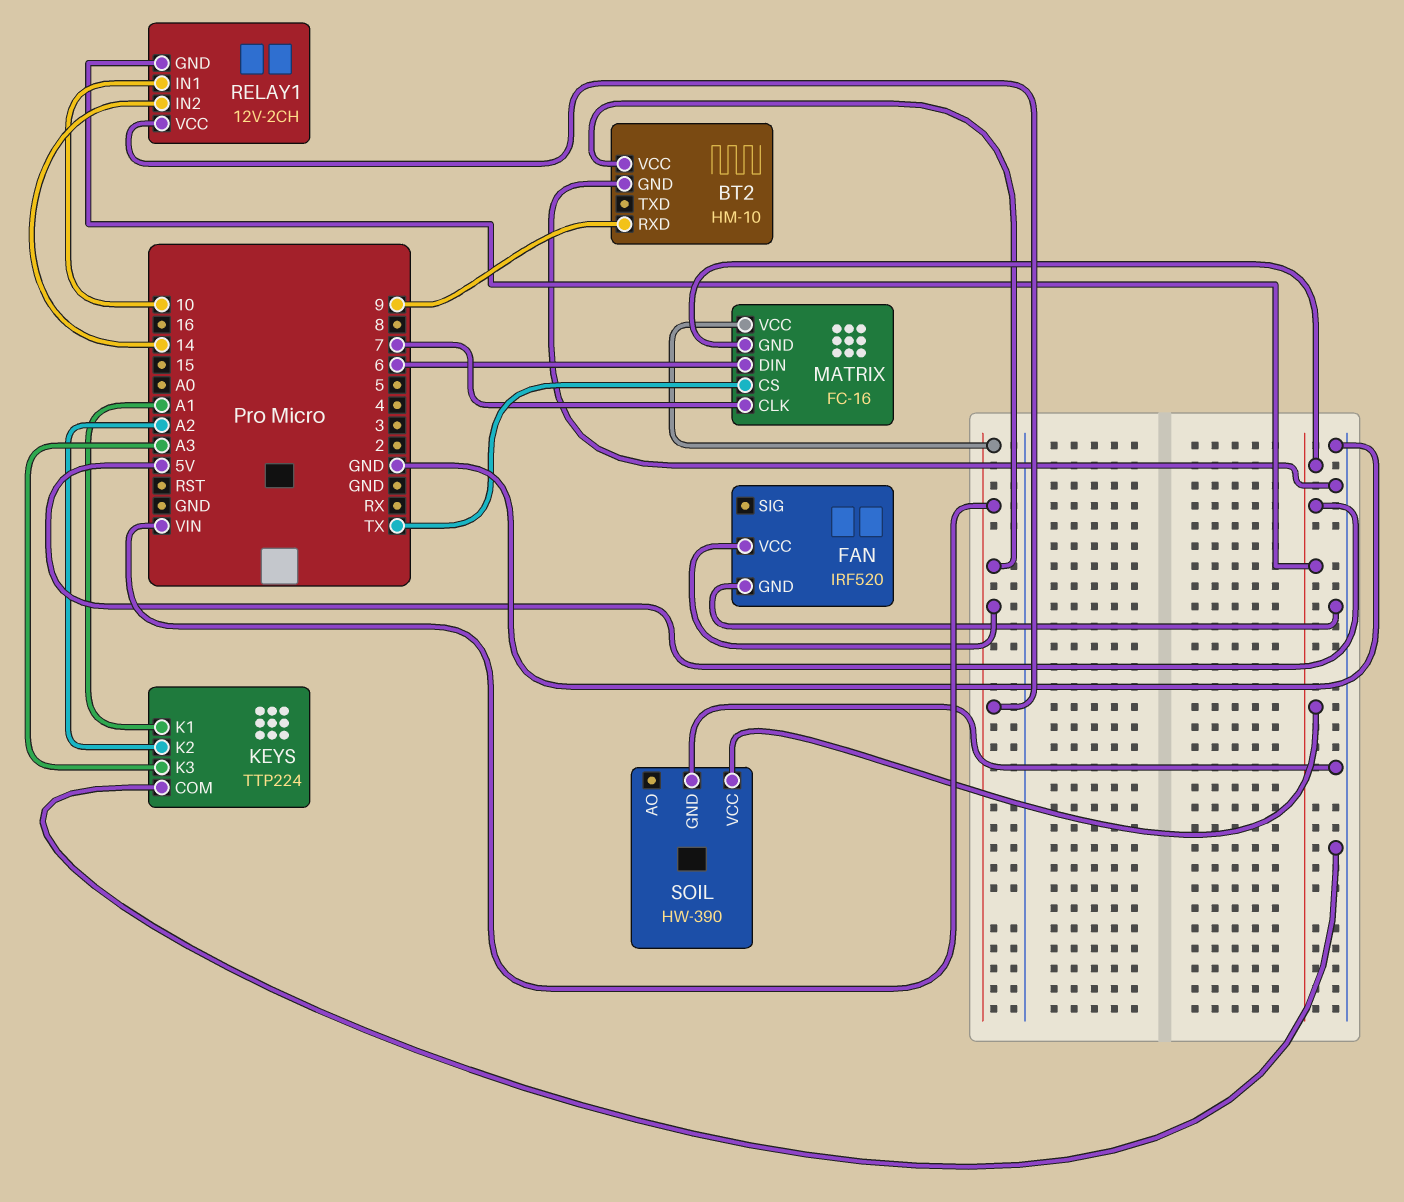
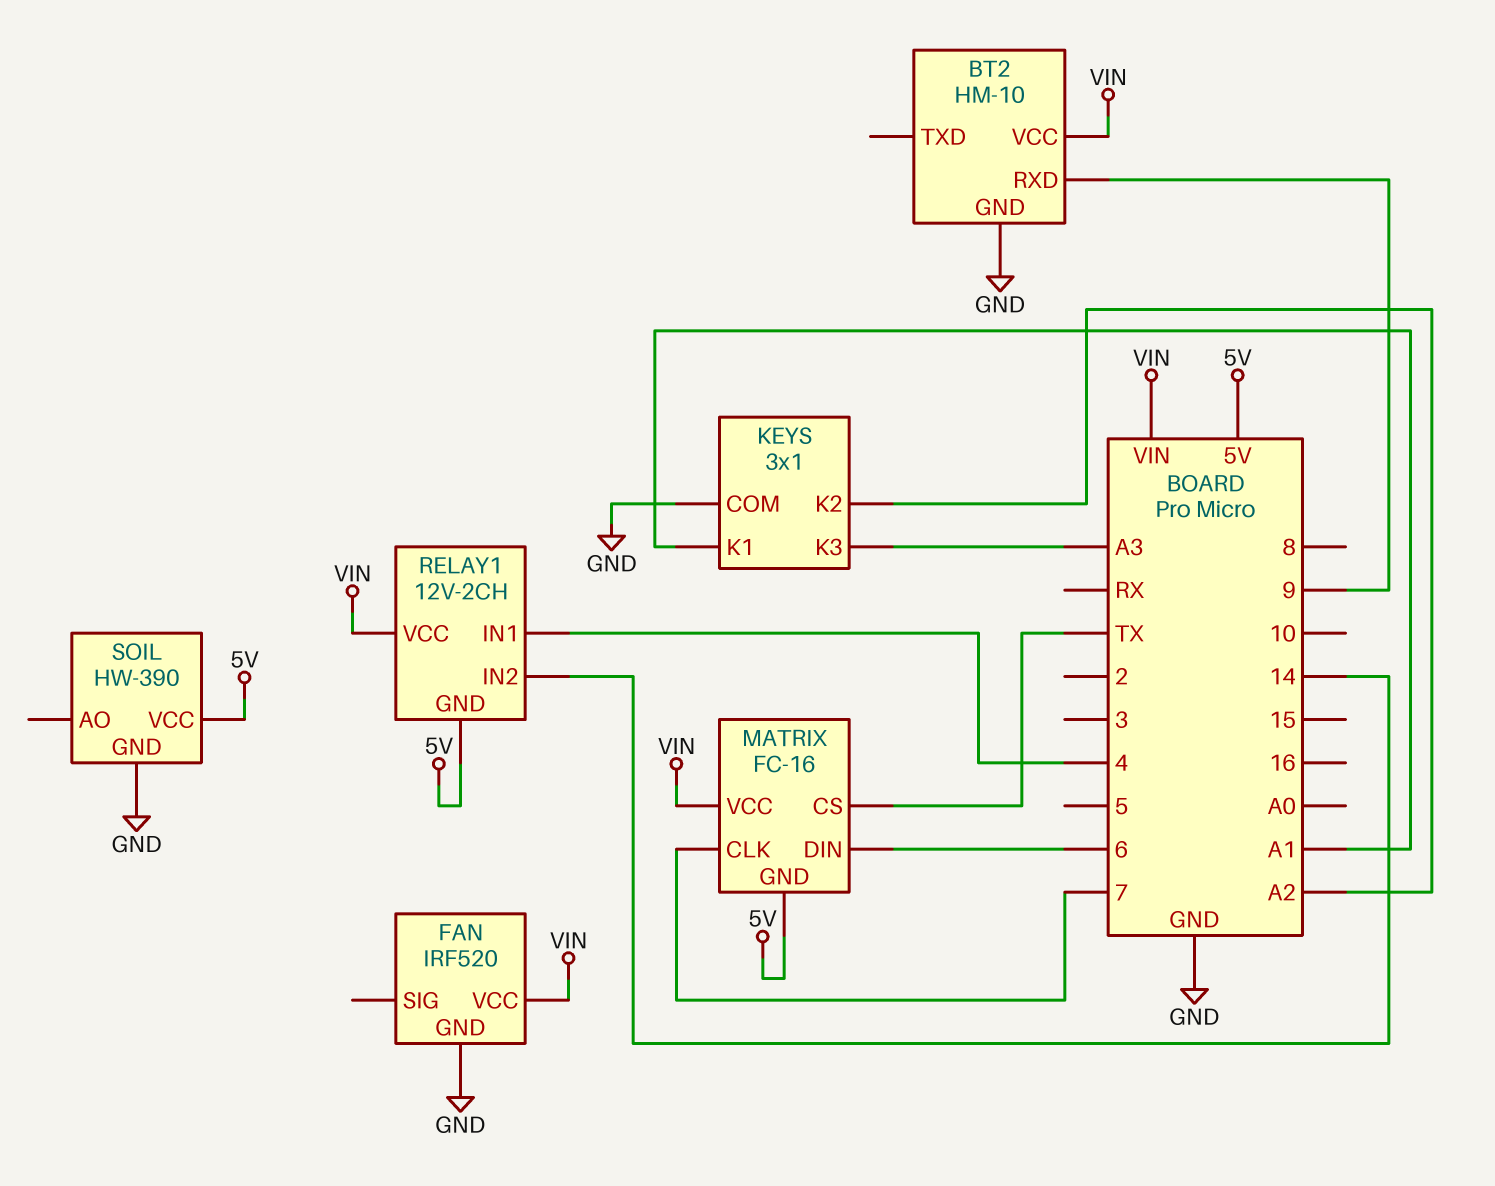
KEYS: TTP224 -> 3x1
RELAY1 pin IN1: 10 -> 4

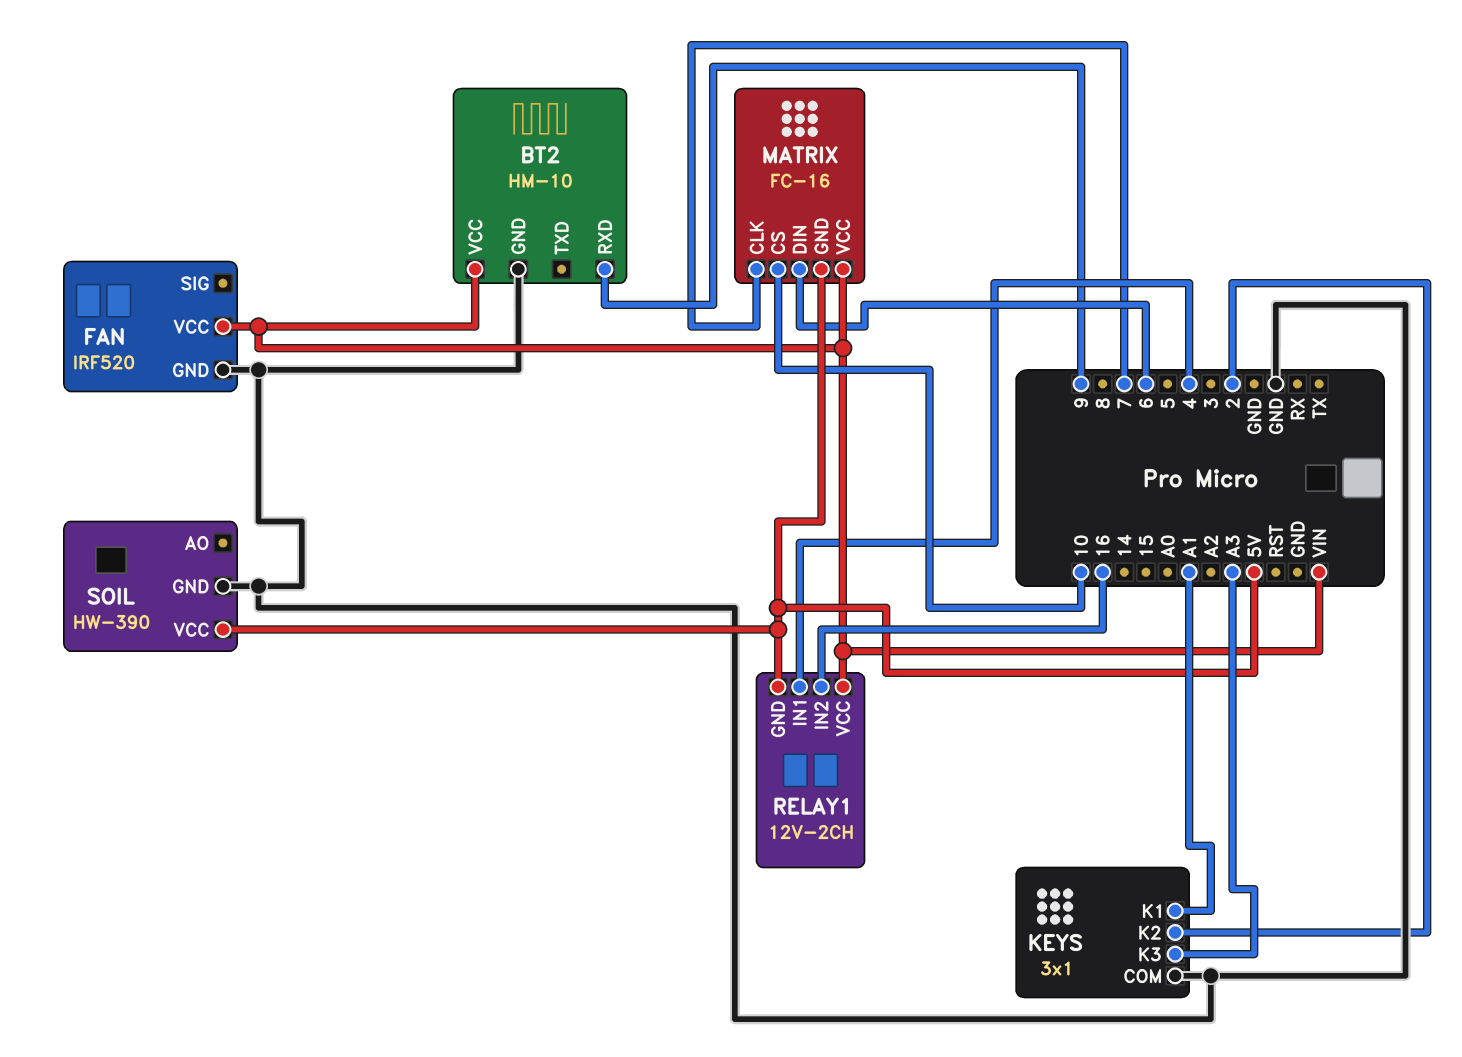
KEYS pin K2: A2 -> 2
MATRIX pin CS: TX -> 10
RELAY1 pin IN2: 14 -> 16

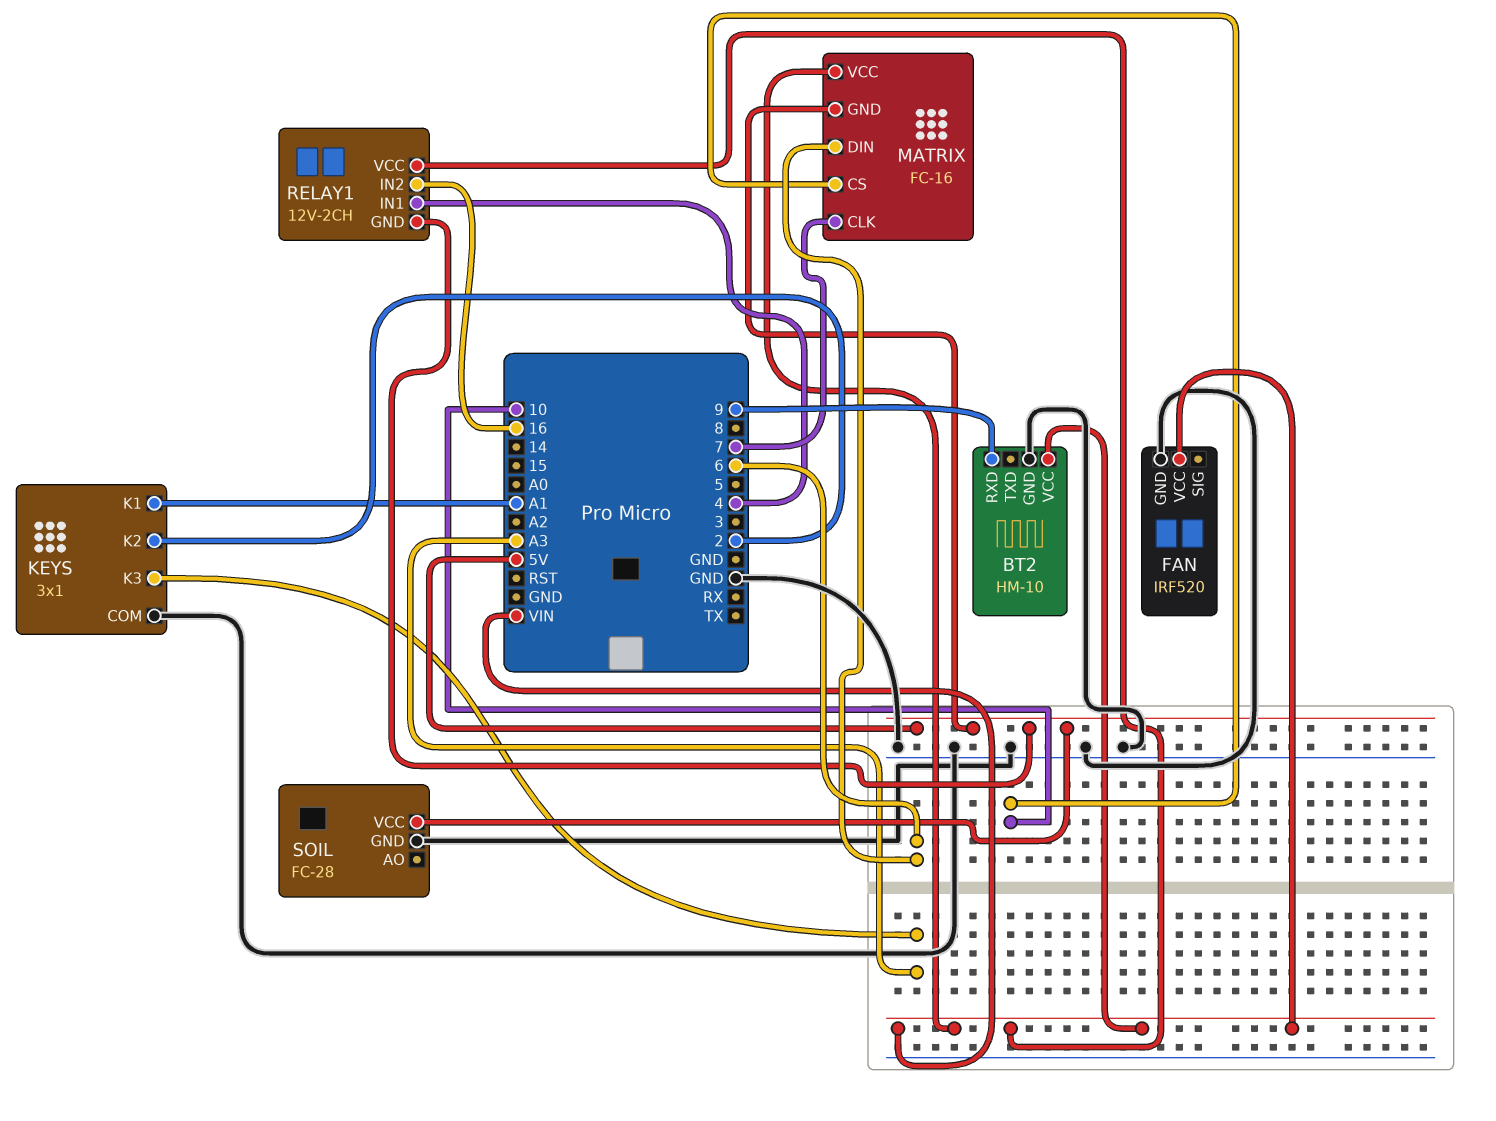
SOIL: HW-390 -> FC-28

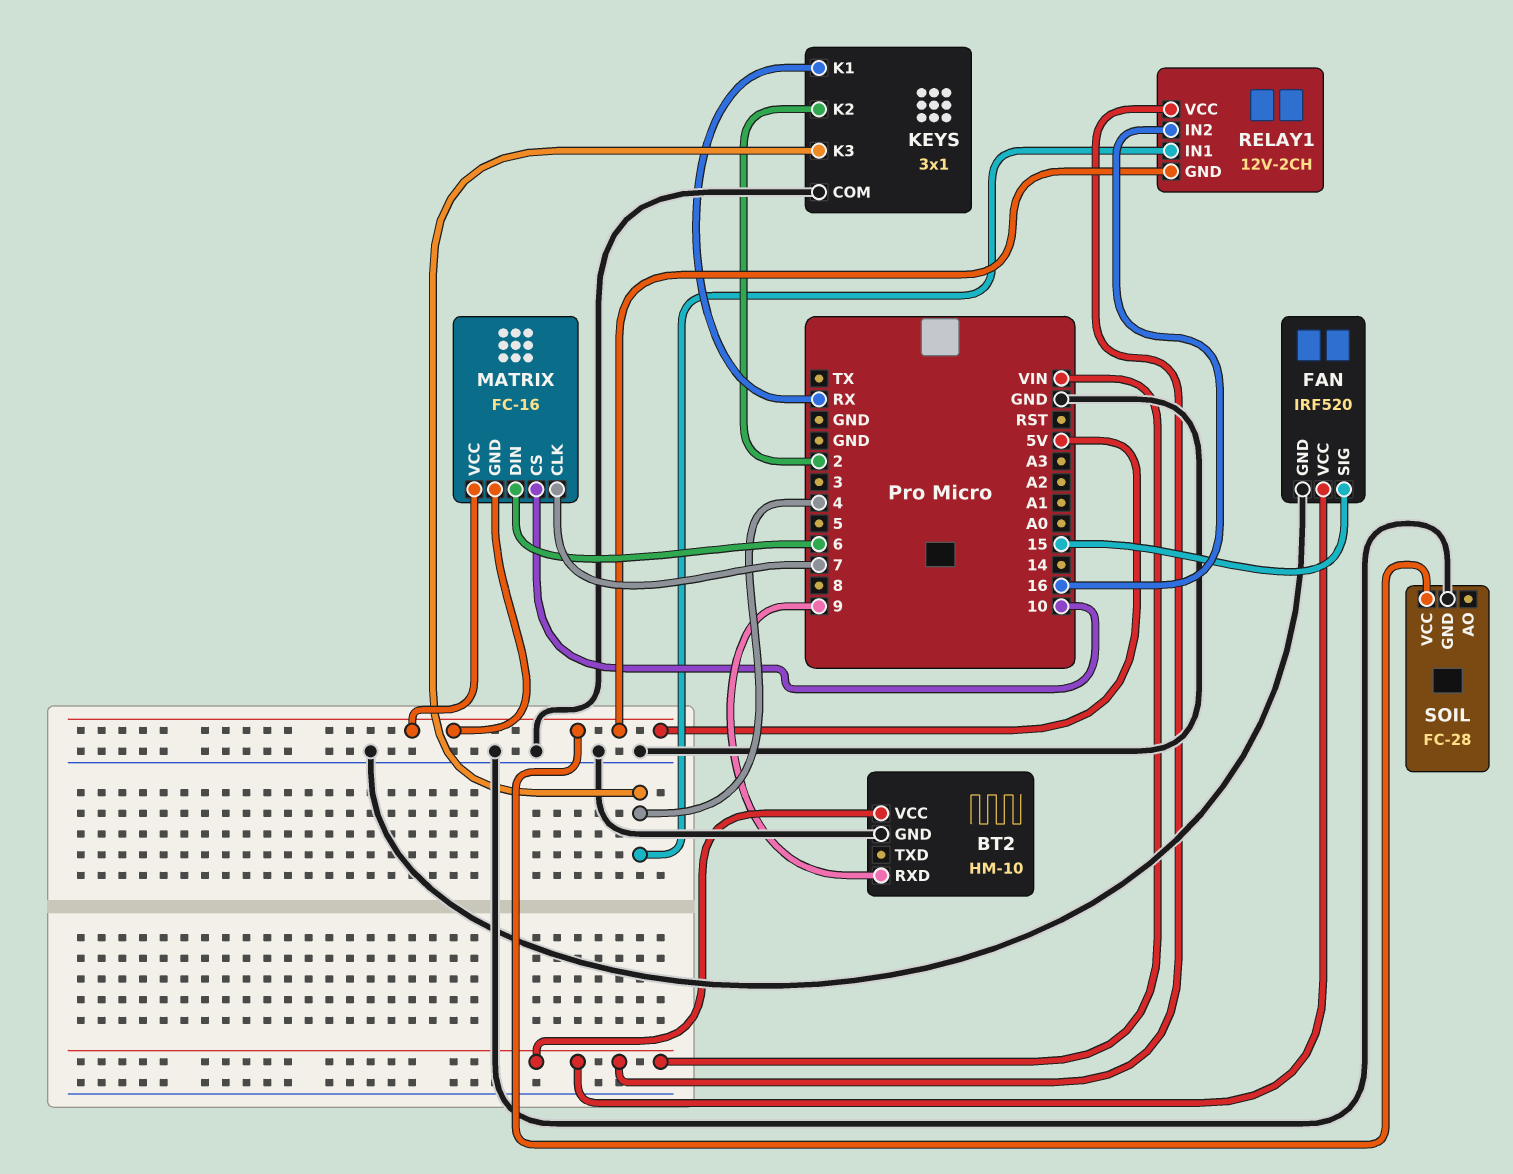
FAN pin SIG: none -> 15
KEYS pin K1: A1 -> RX
KEYS pin K3: A3 -> 4
MATRIX pin VCC: VIN -> 5V

